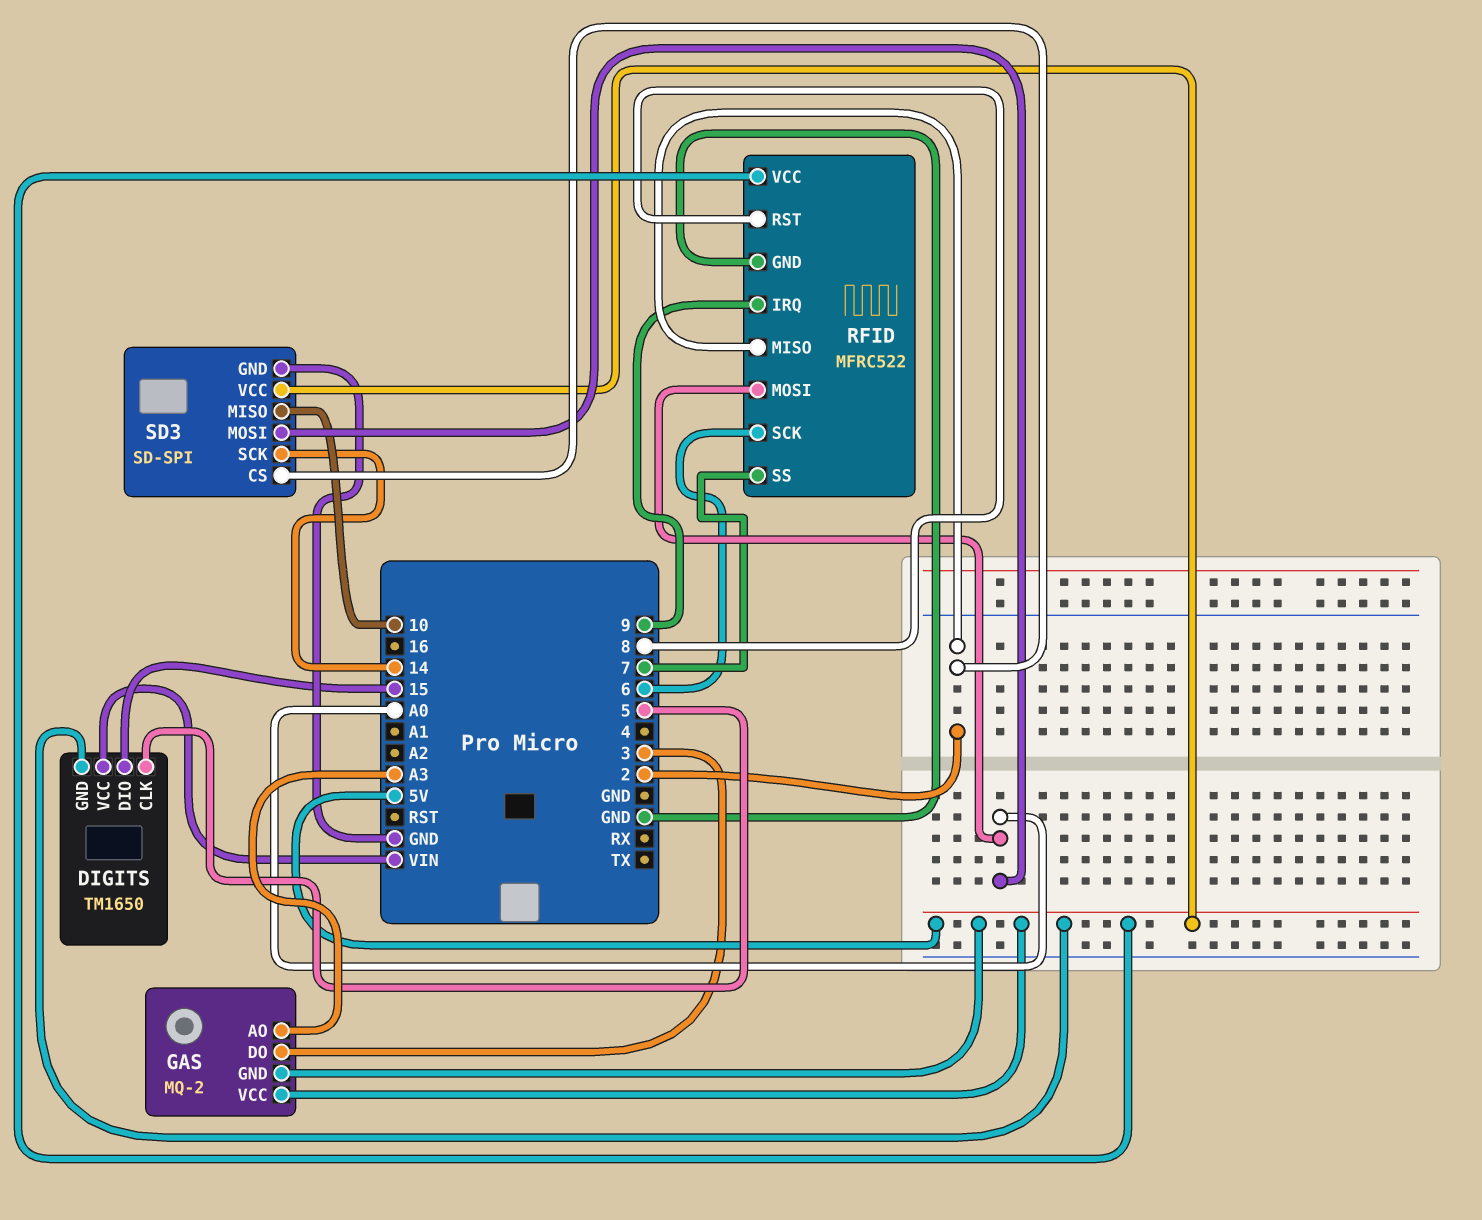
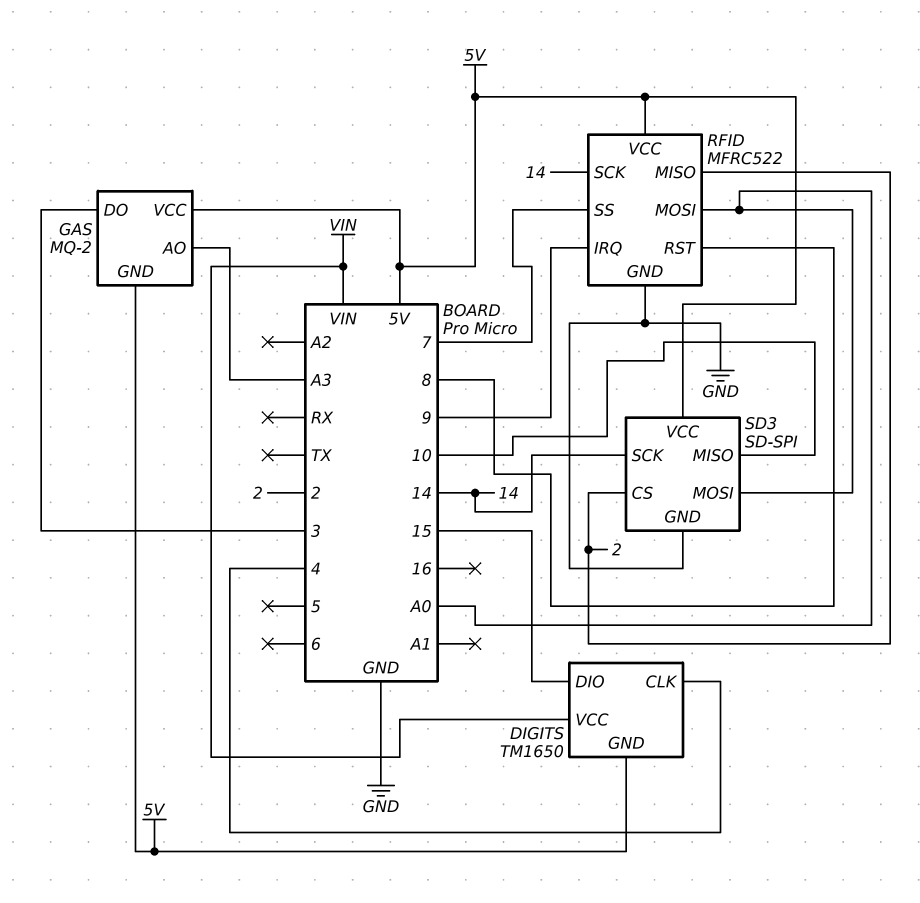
DIGITS pin CLK: 5 -> 4
RFID pin SCK: 6 -> 14

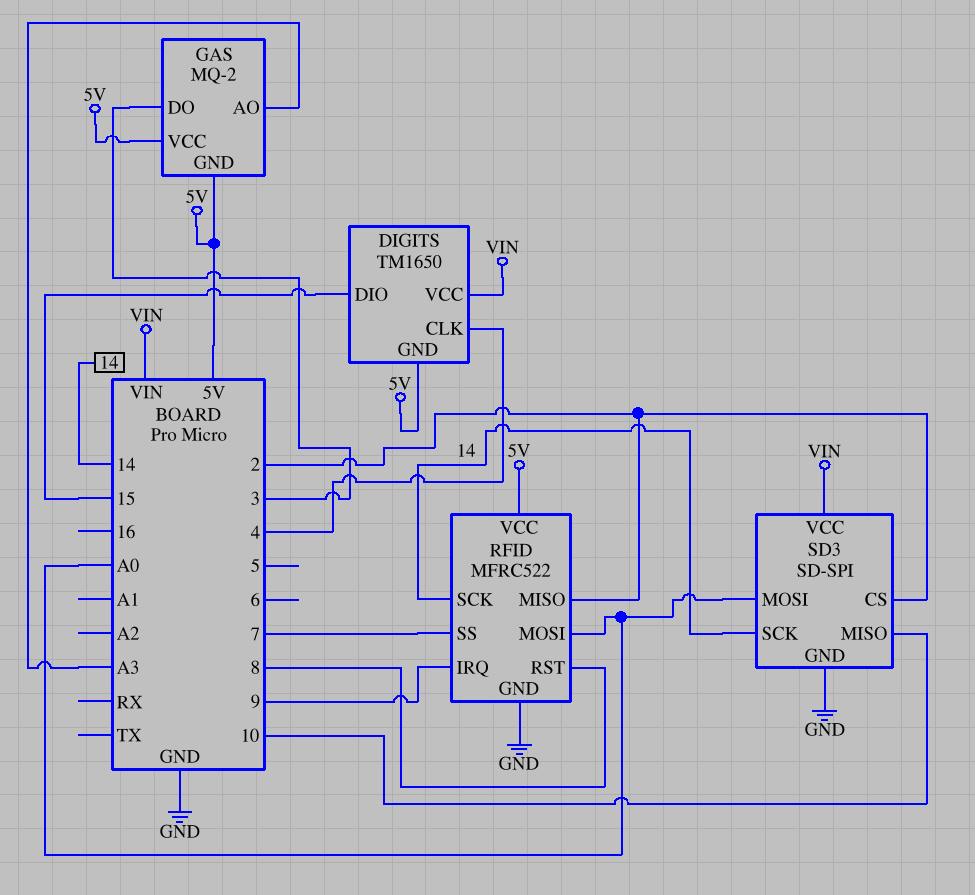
SD3 pin VCC: 5V -> VIN

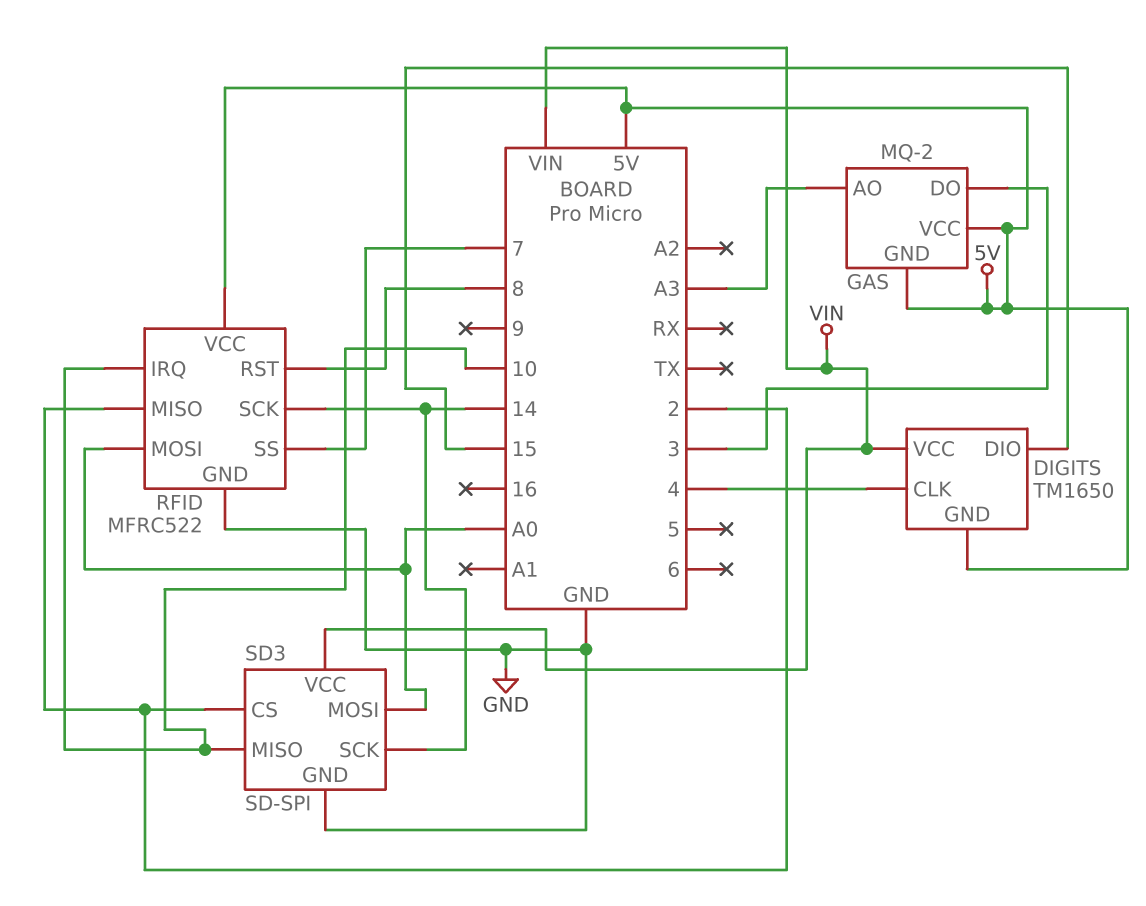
RFID pin IRQ: 9 -> 10

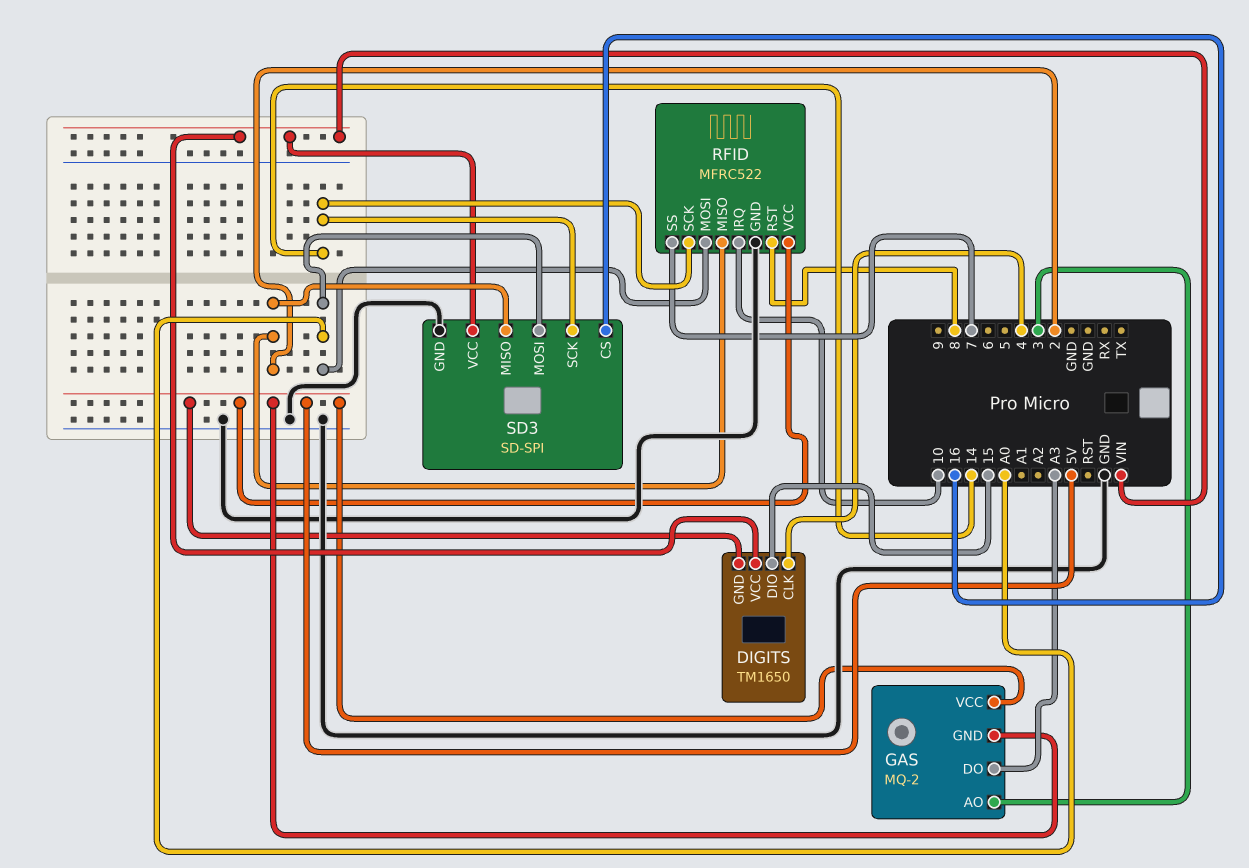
GAS pin AO: A3 -> 3
GAS pin DO: 3 -> A3
SD3 pin CS: 2 -> 16
SD3 pin MISO: 10 -> 2

